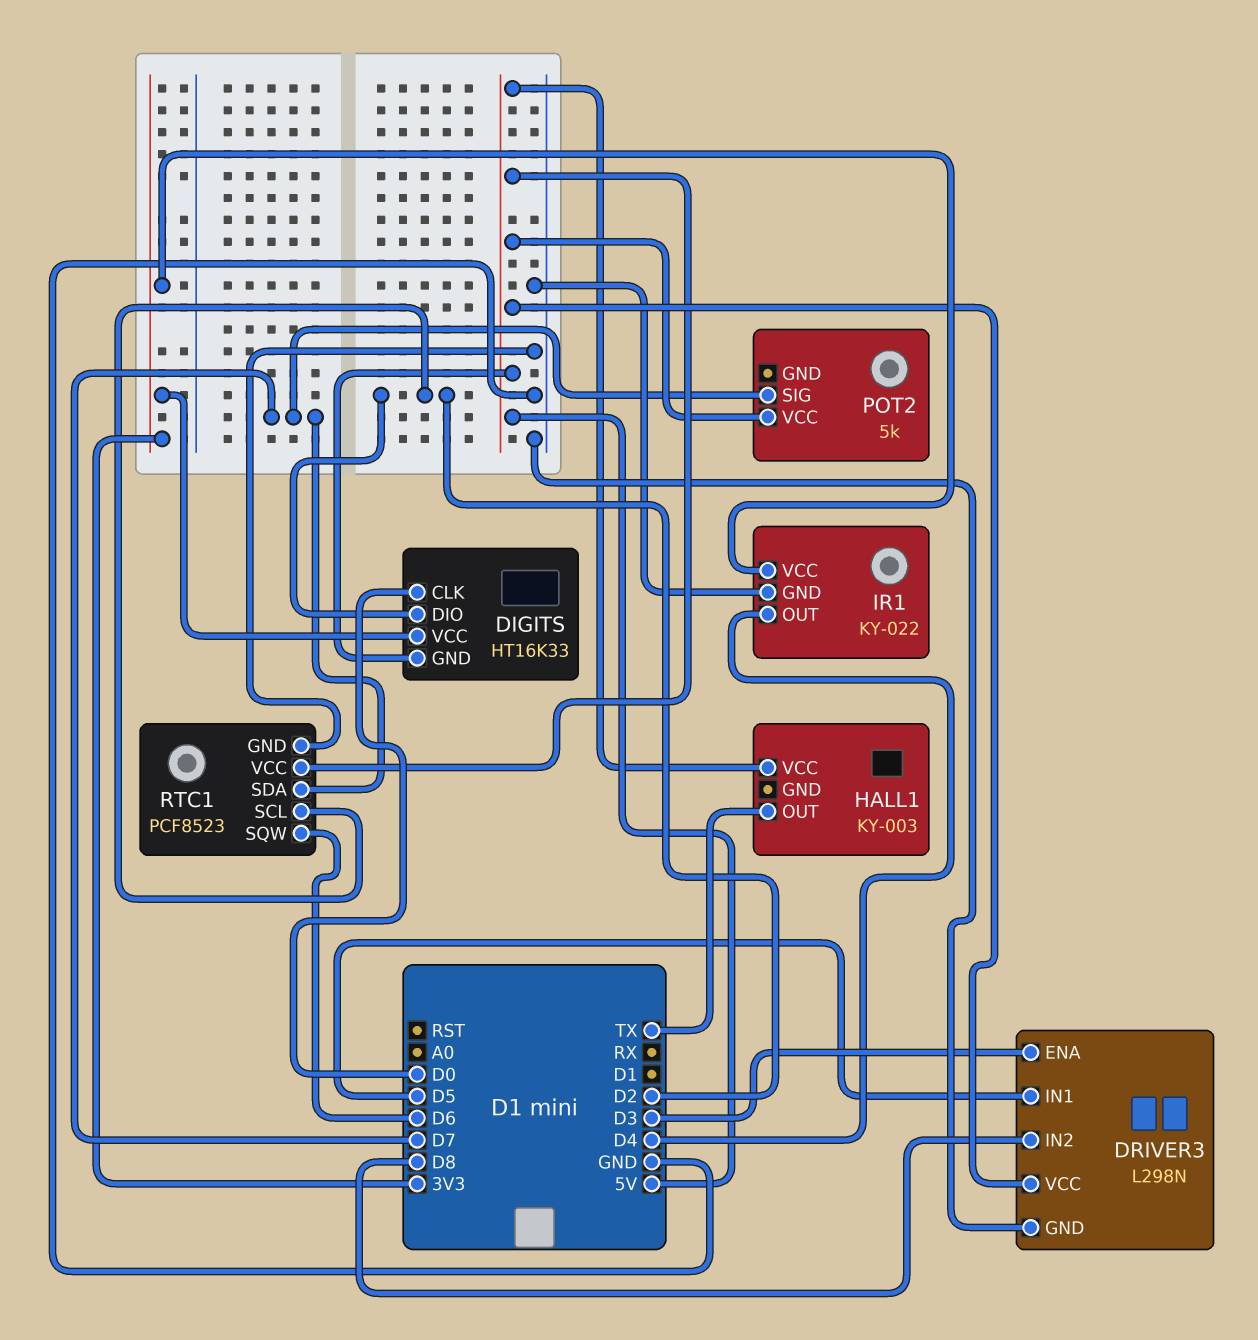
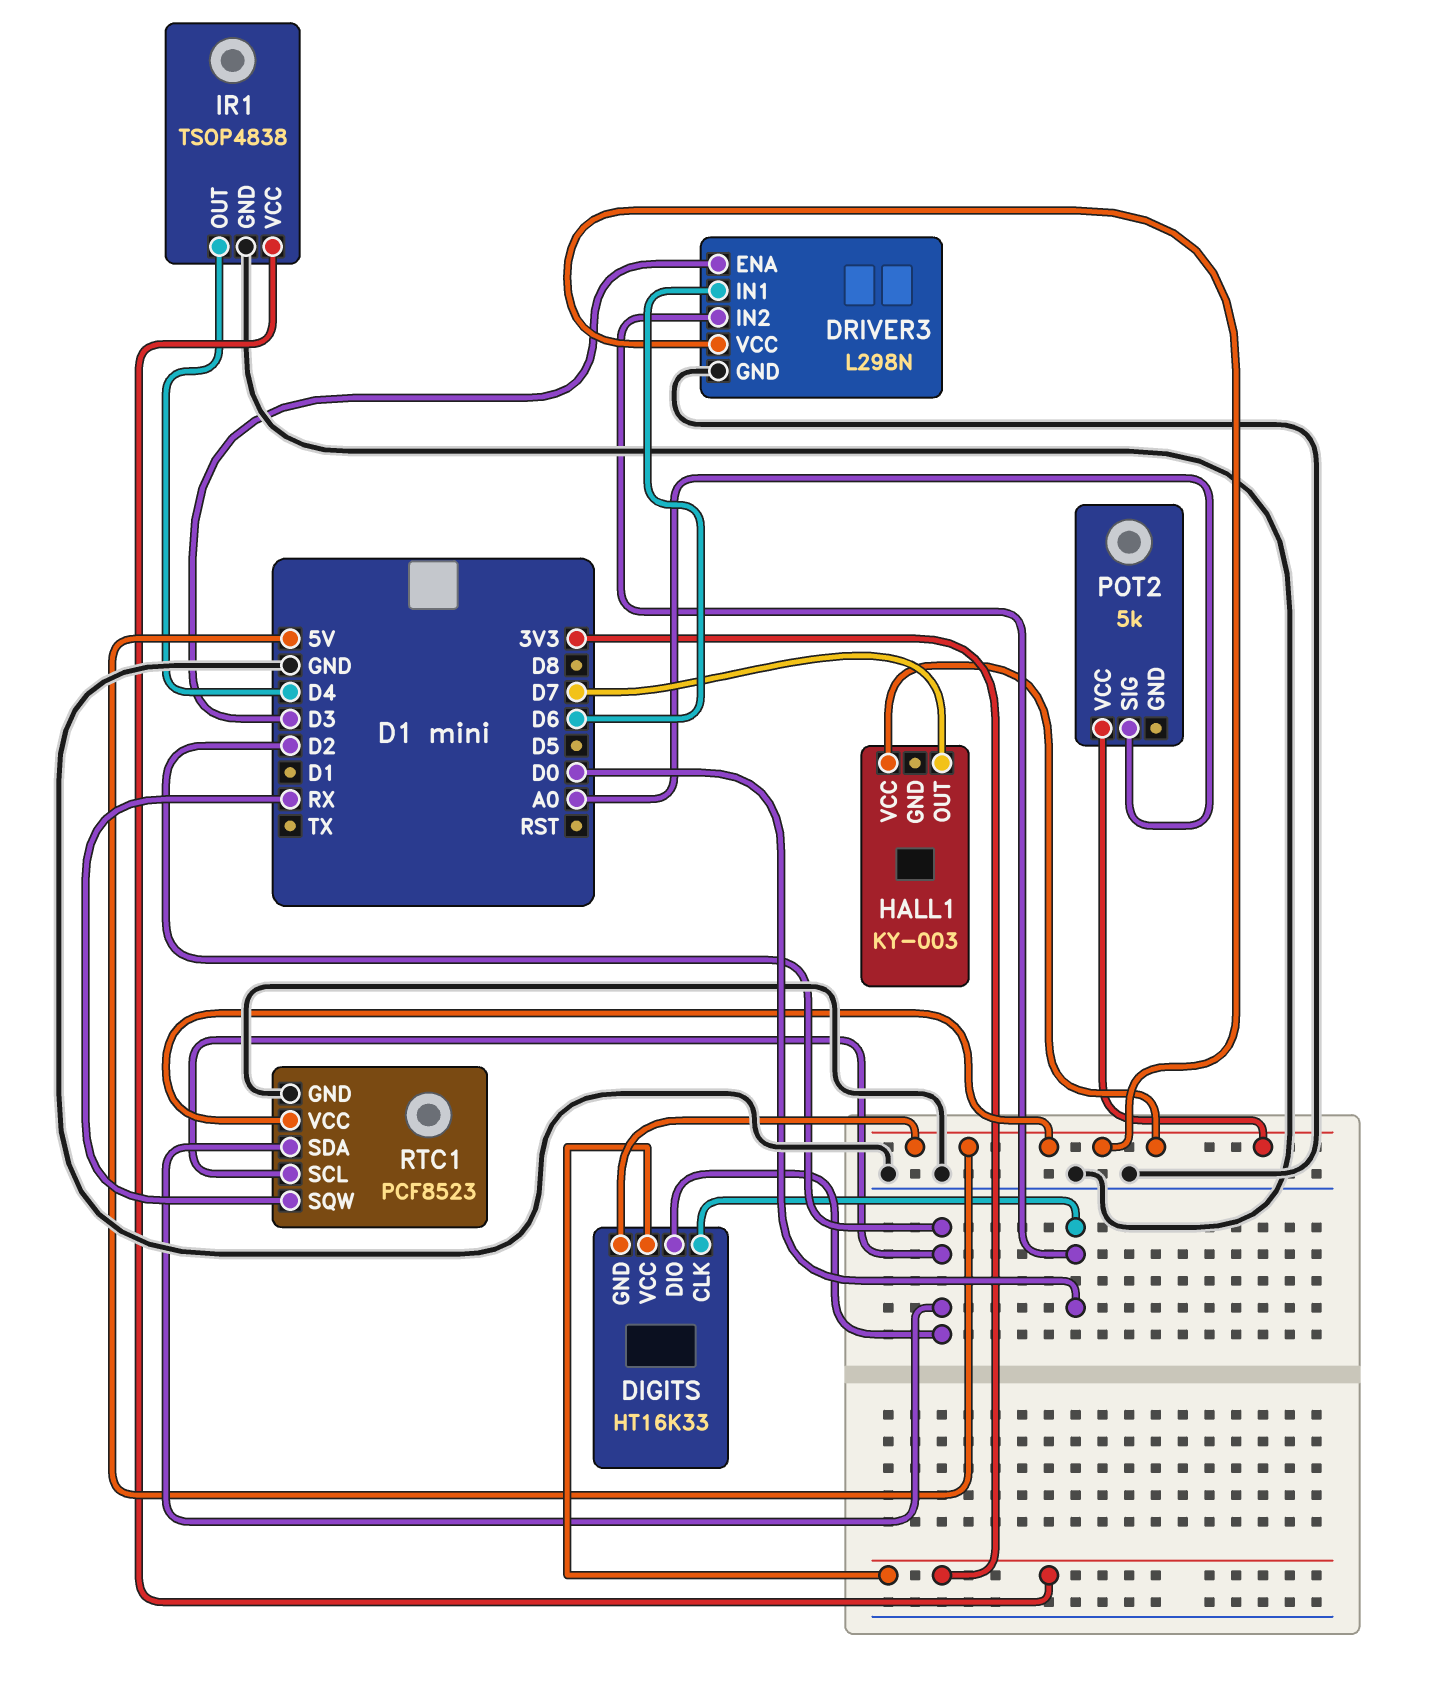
DRIVER3 pin IN1: D5 -> D6
DRIVER3 pin IN2: D8 -> D0
HALL1 pin OUT: TX -> D7
IR1: KY-022 -> TSOP4838
POT2 pin SIG: D7 -> A0
RTC1 pin SDA: D7 -> D2
RTC1 pin SQW: D6 -> RX

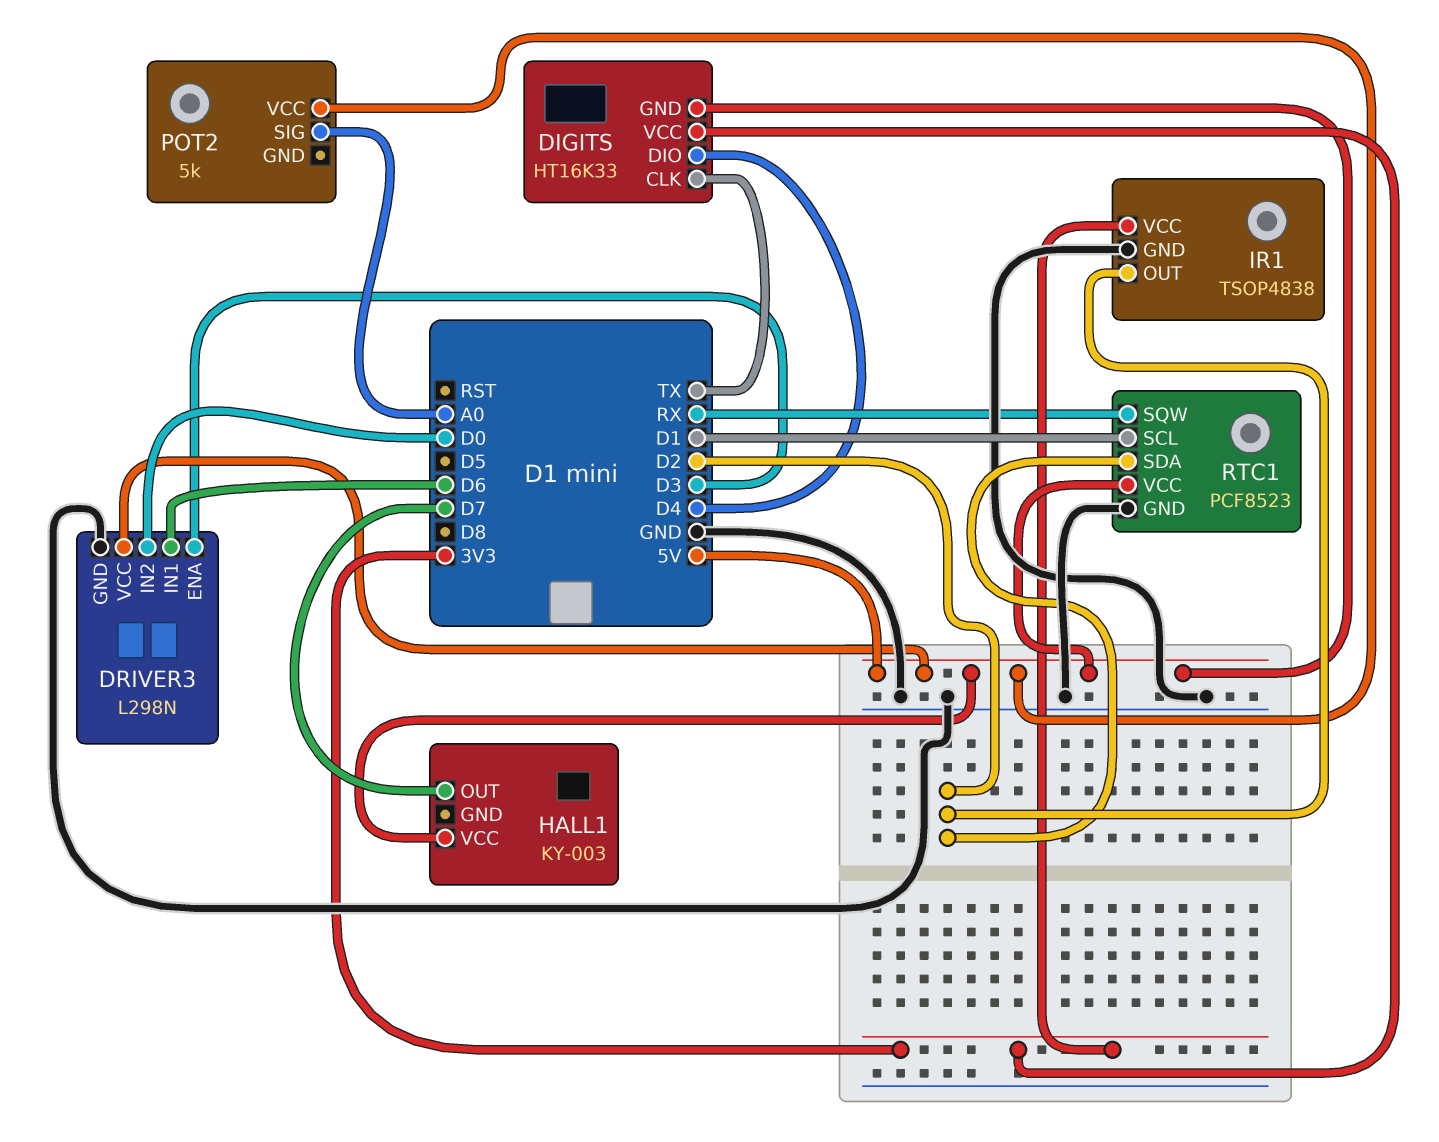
DIGITS pin CLK: D0 -> TX
DIGITS pin DIO: D2 -> D4
IR1 pin OUT: D4 -> D2
RTC1 pin SCL: D2 -> D1

